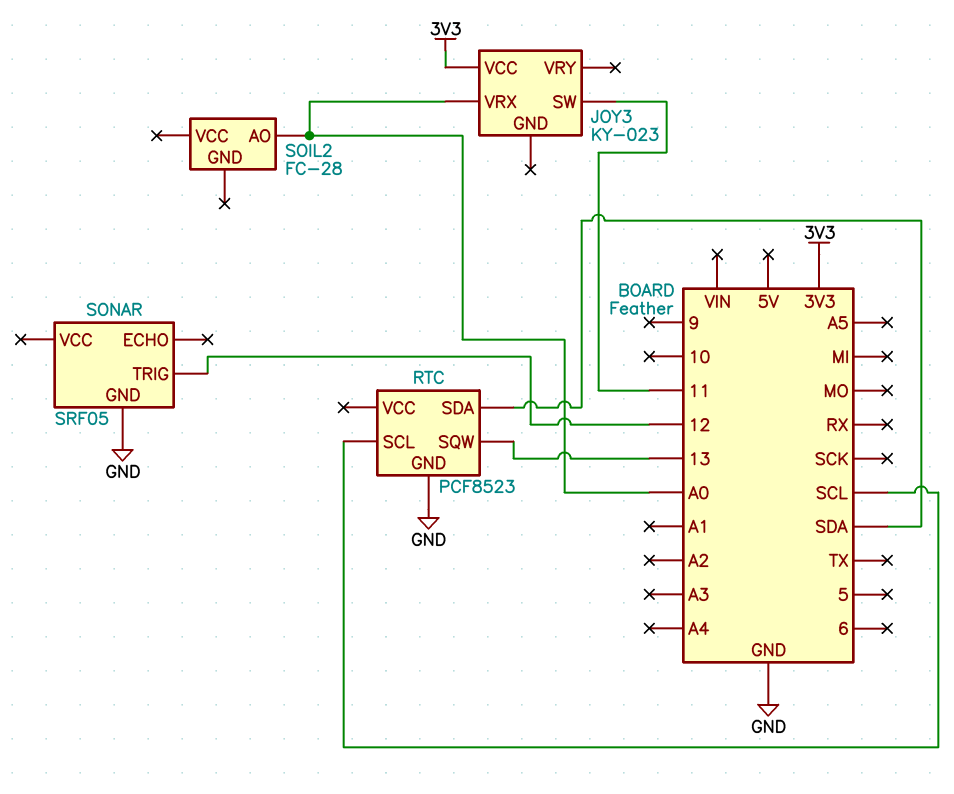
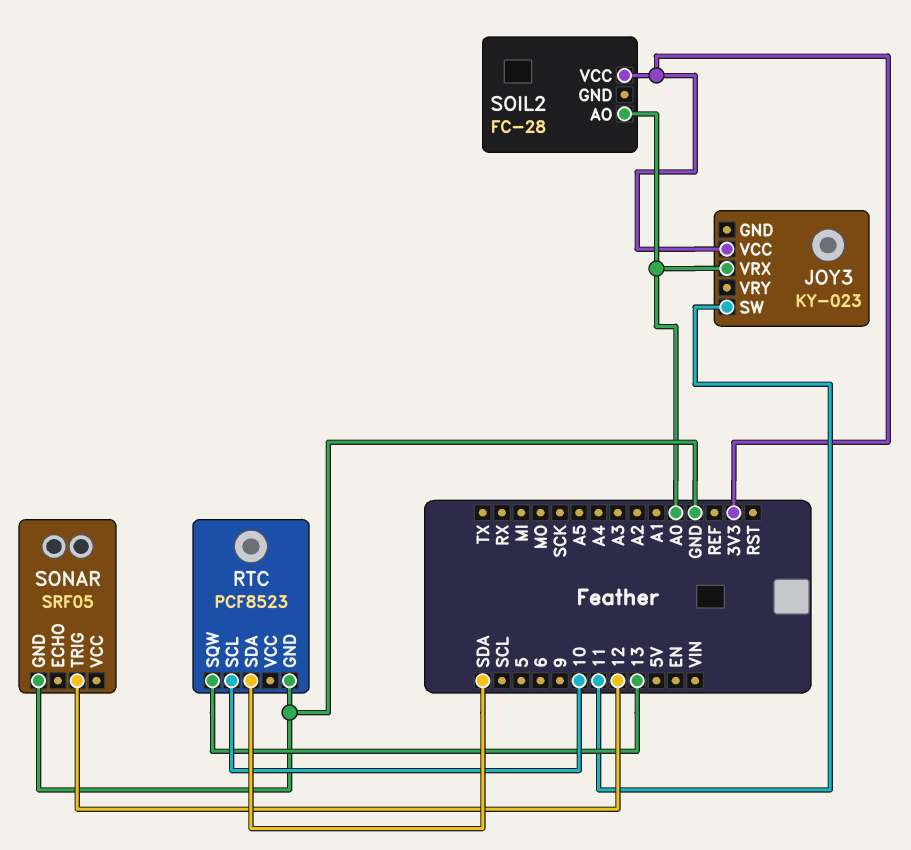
RTC pin SCL: SCL -> 10
SOIL2 pin VCC: none -> 3V3

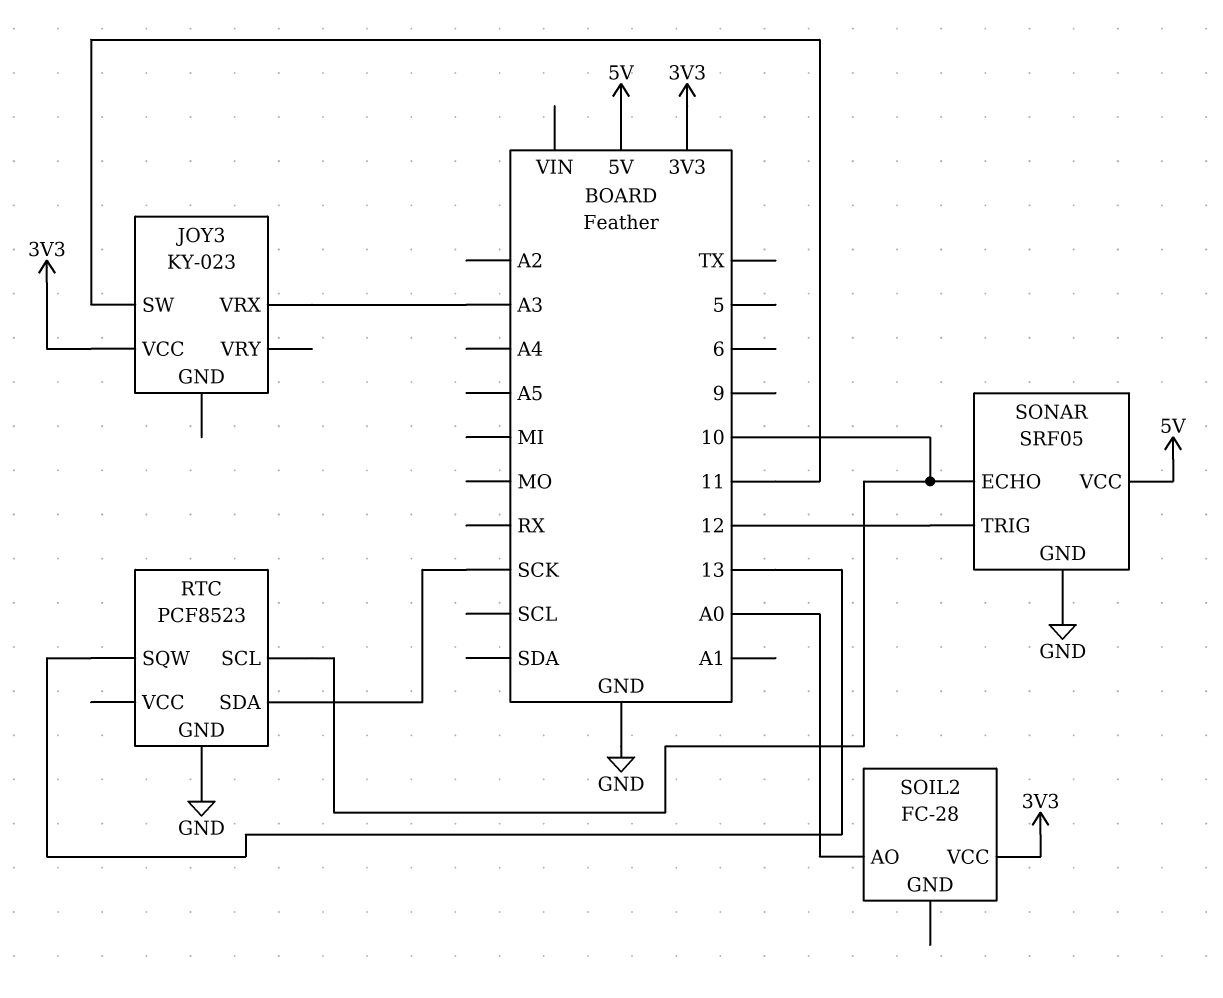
JOY3 pin VRX: A0 -> A3
RTC pin SDA: SDA -> SCK
SONAR pin ECHO: none -> 10
SONAR pin VCC: none -> 5V

